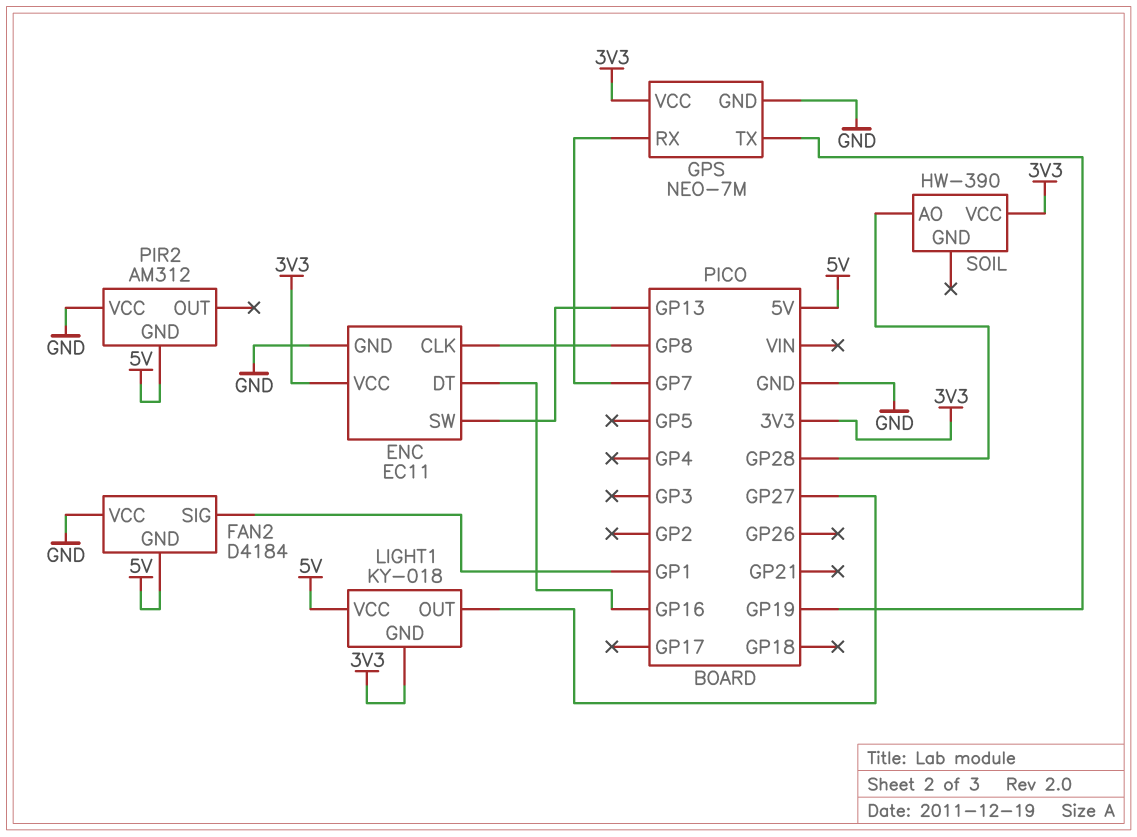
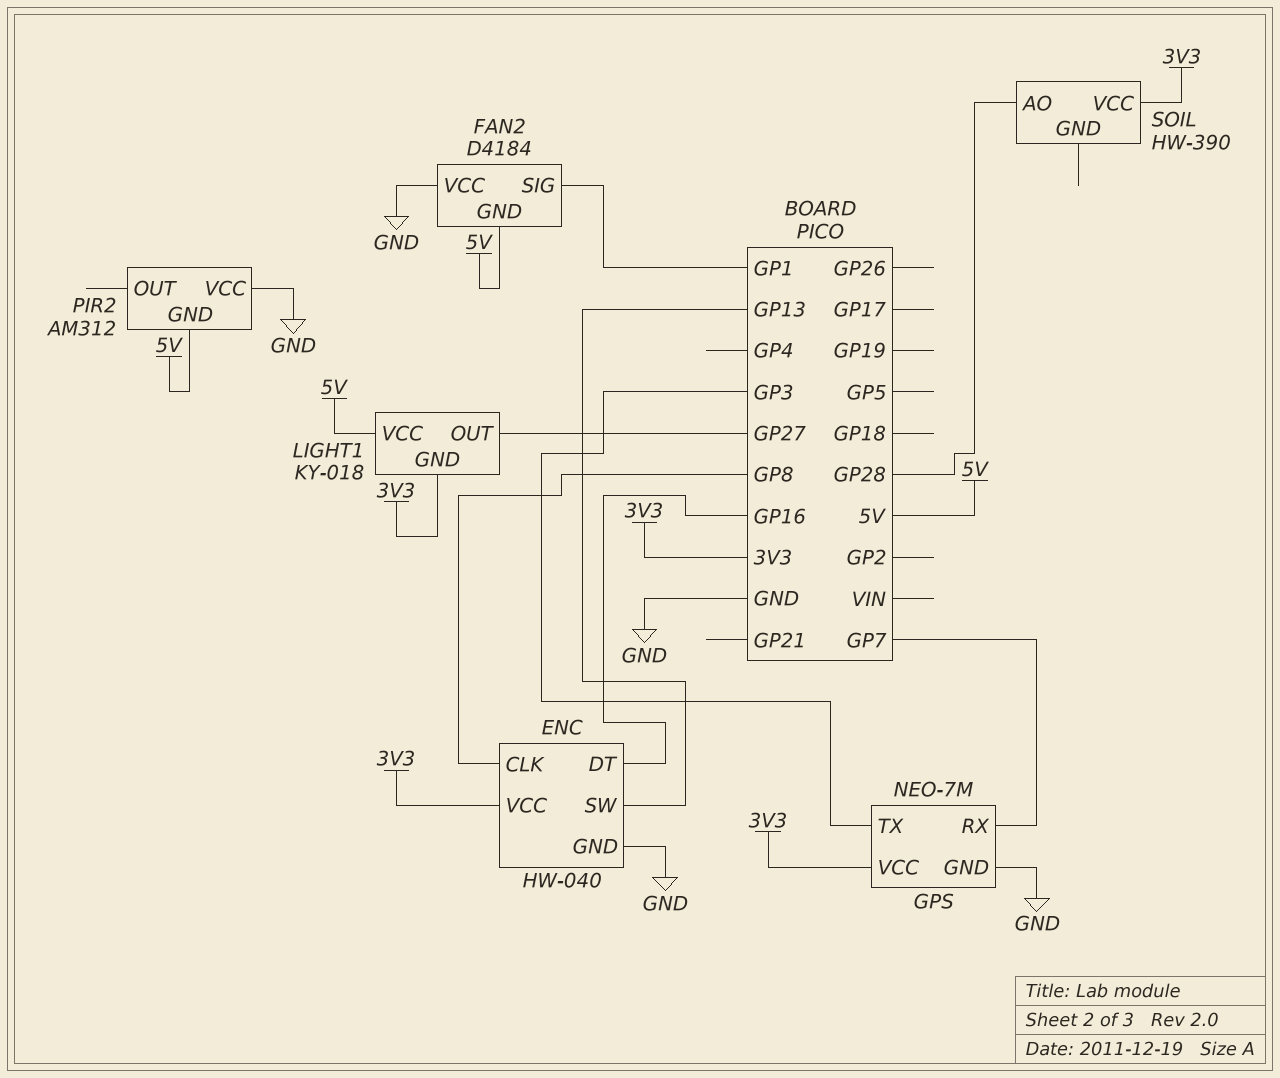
ENC: EC11 -> HW-040
GPS pin TX: GP19 -> GP3

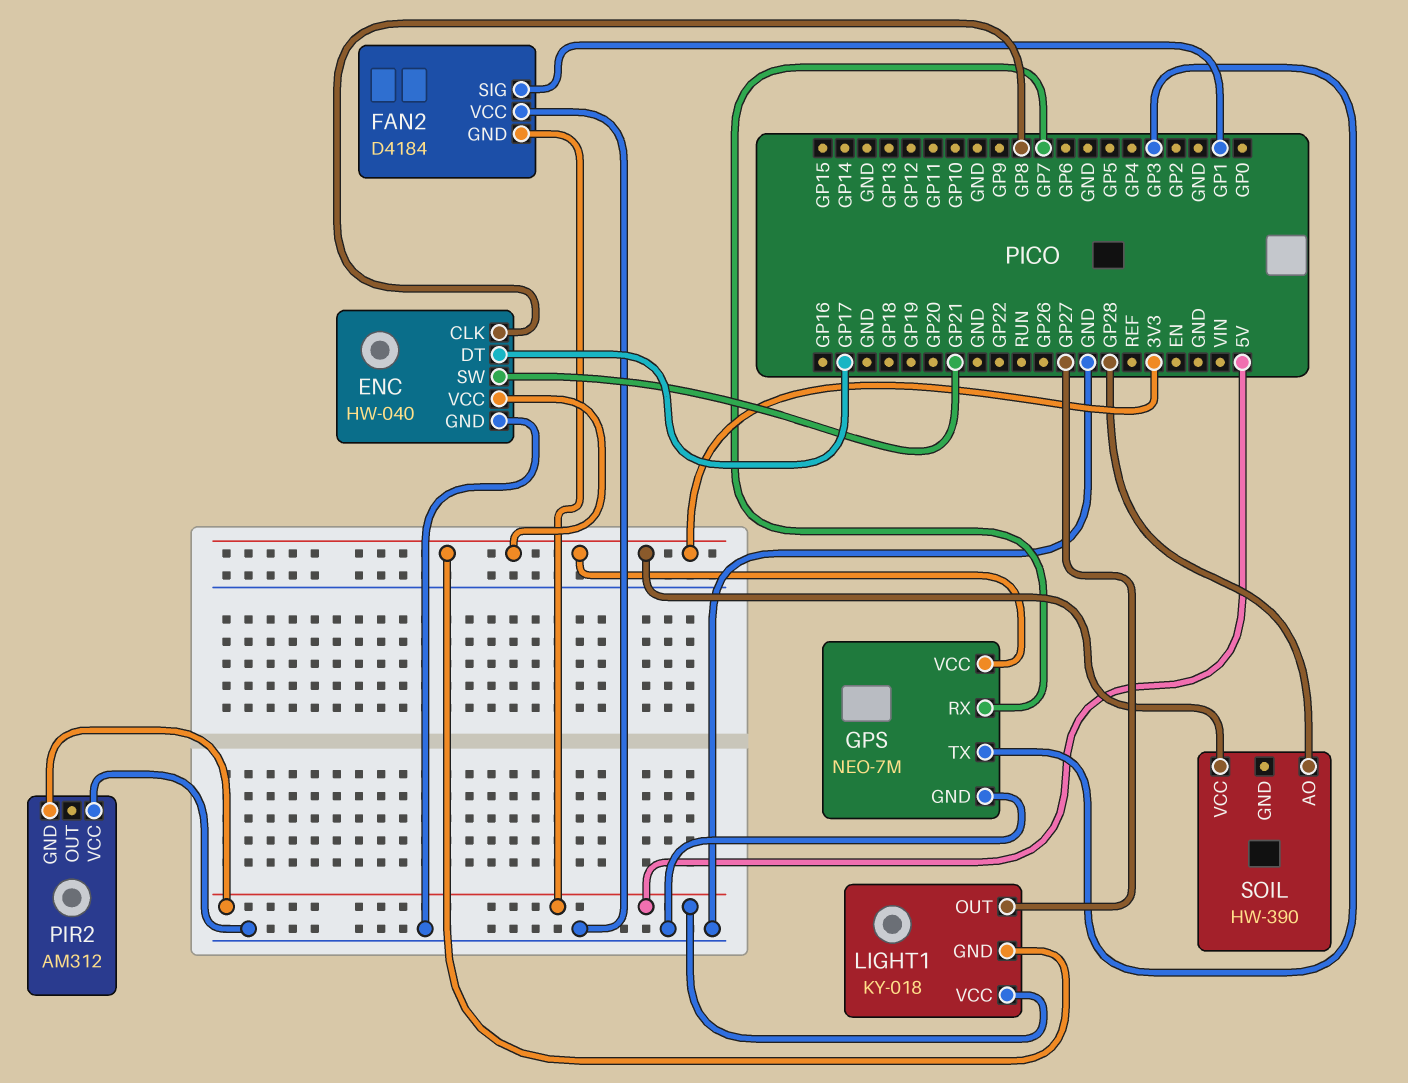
ENC pin DT: GP16 -> GP17
ENC pin SW: GP13 -> GP21

